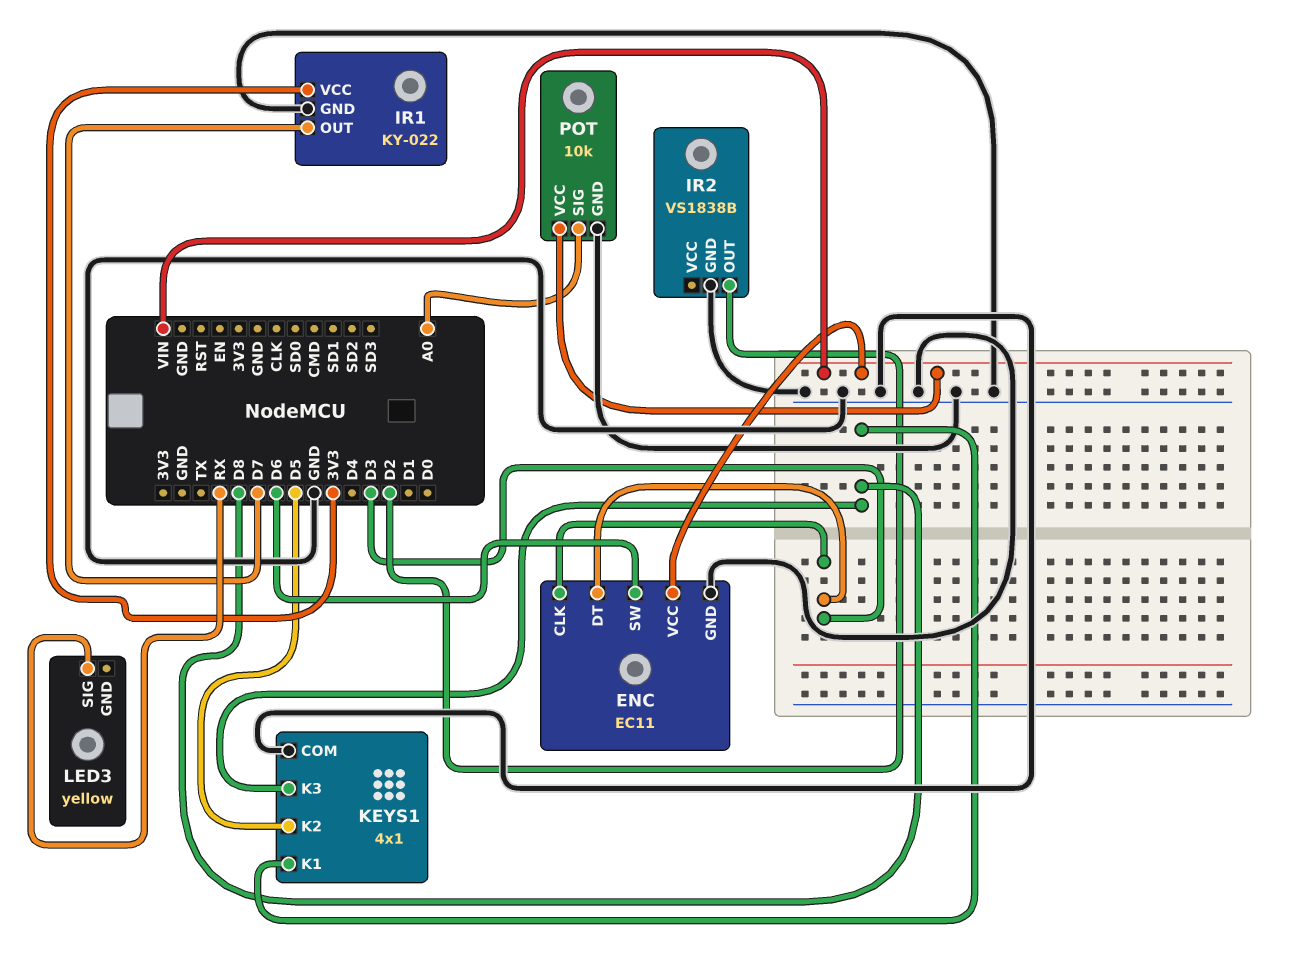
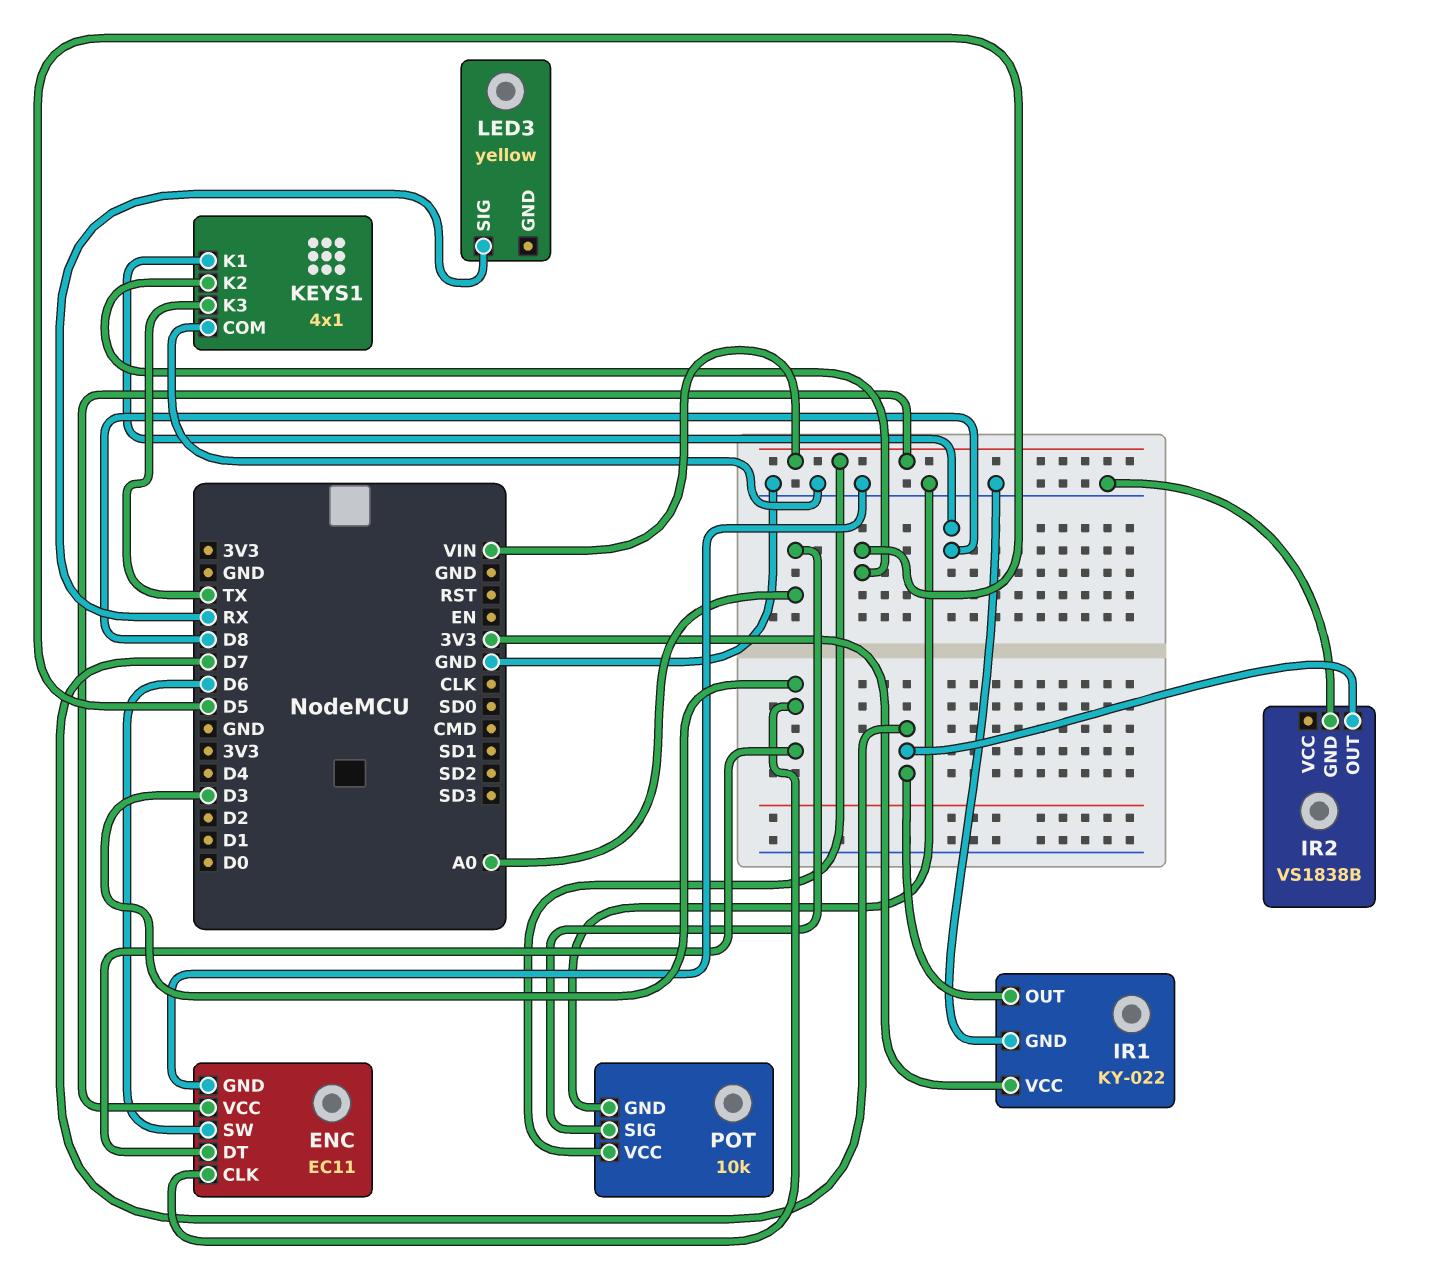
IR2 pin OUT: D2 -> D7
KEYS1 pin K3: D8 -> TX

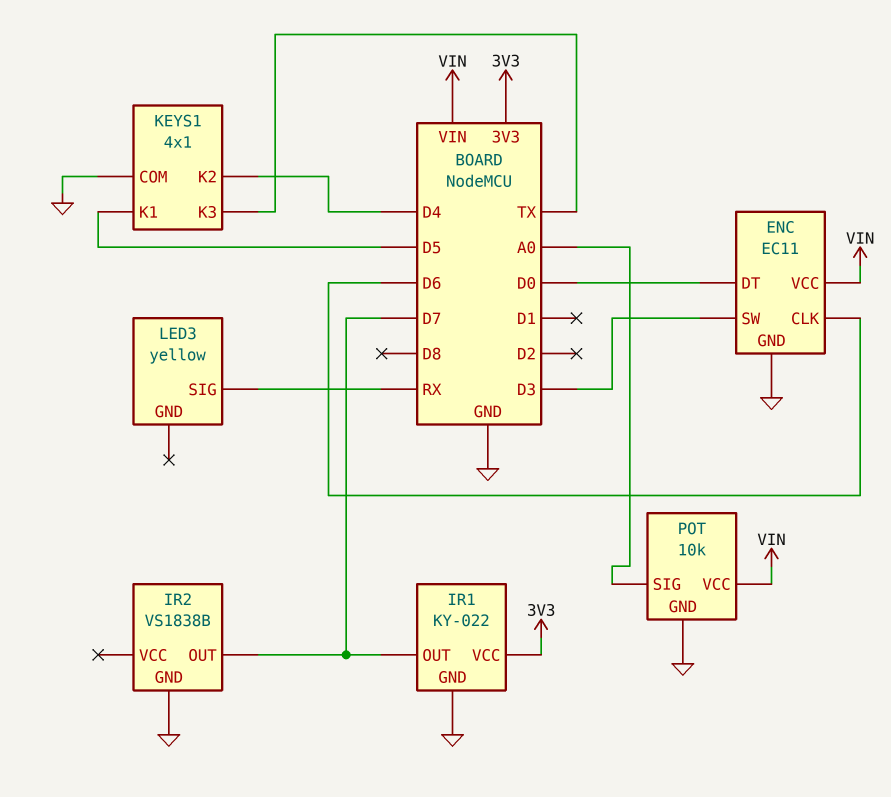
ENC pin CLK: D3 -> D6
ENC pin DT: D3 -> D0
ENC pin SW: D6 -> D3
KEYS1 pin K1: D8 -> D5
KEYS1 pin K2: D5 -> D4

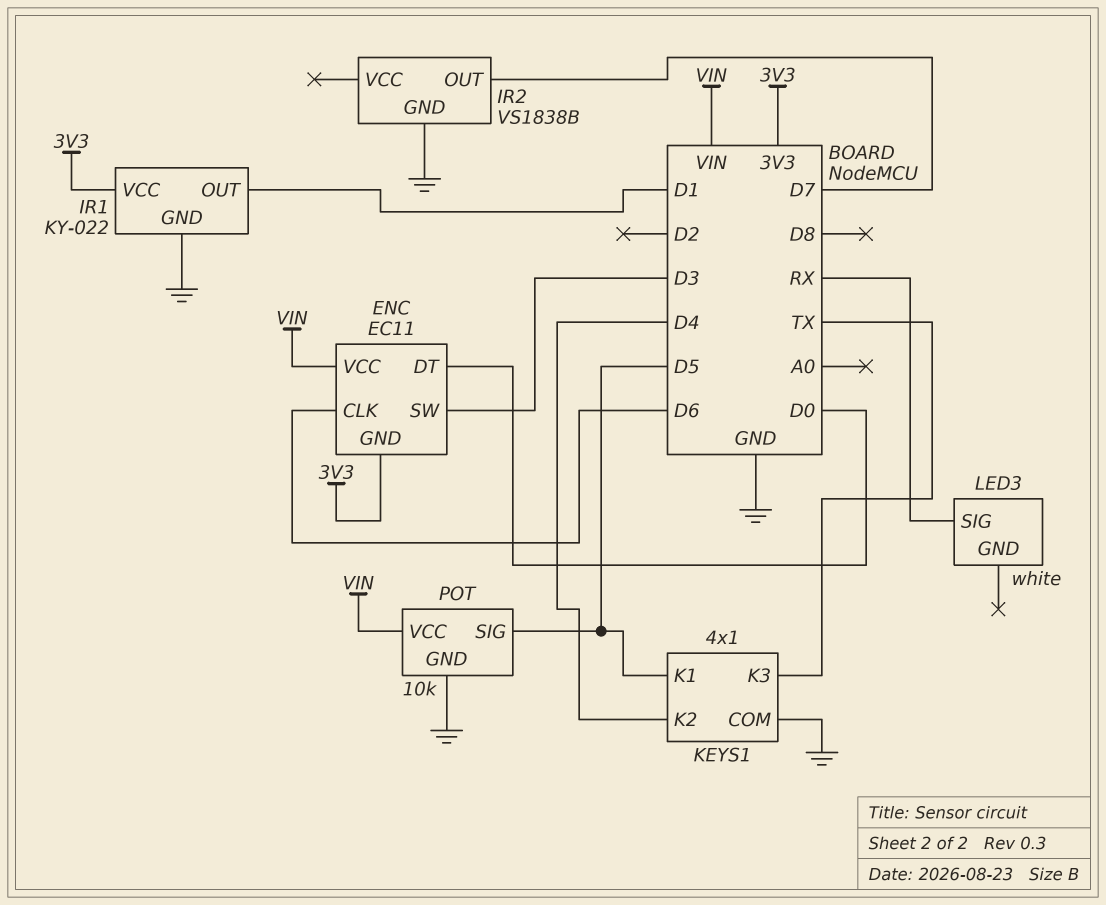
ENC pin GND: GND -> 3V3
IR1 pin OUT: D7 -> D1
LED3: yellow -> white
POT pin SIG: A0 -> D5

